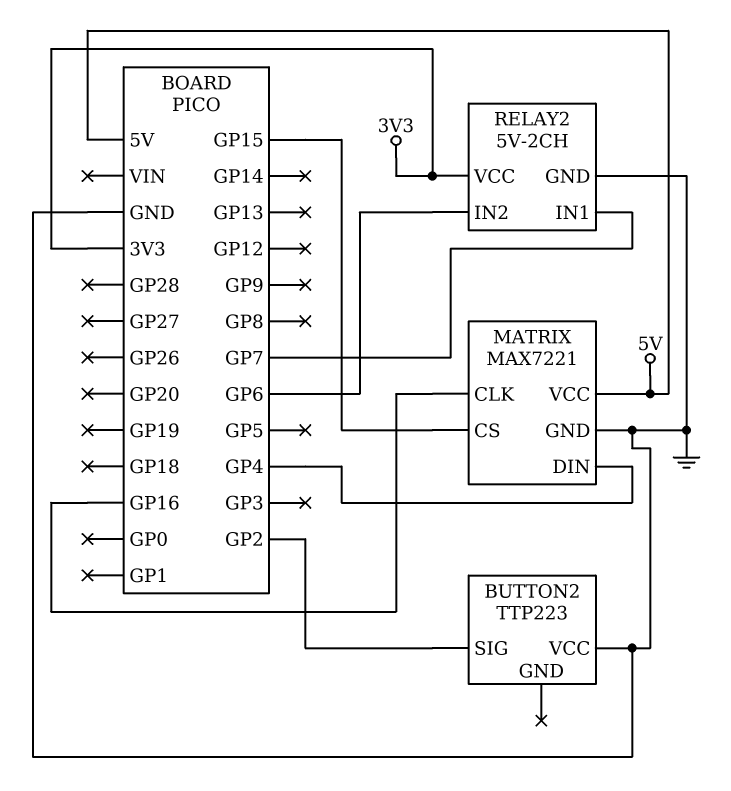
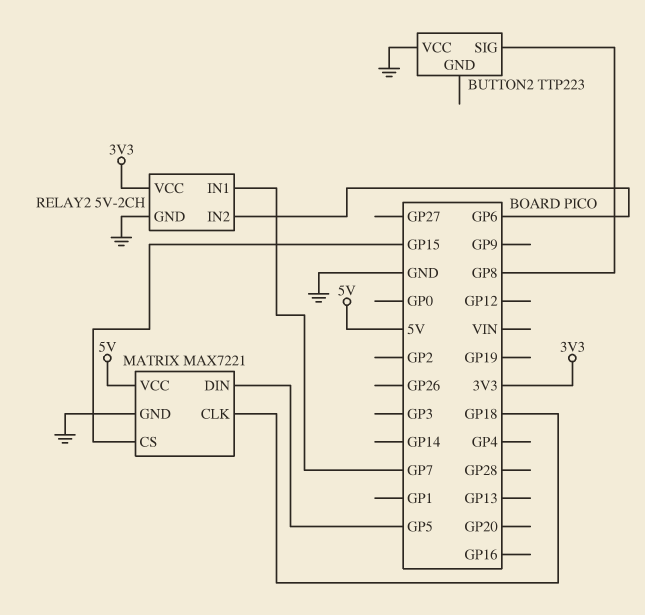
BUTTON2 pin SIG: GP2 -> GP8
MATRIX pin CLK: GP16 -> GP18
MATRIX pin DIN: GP4 -> GP5

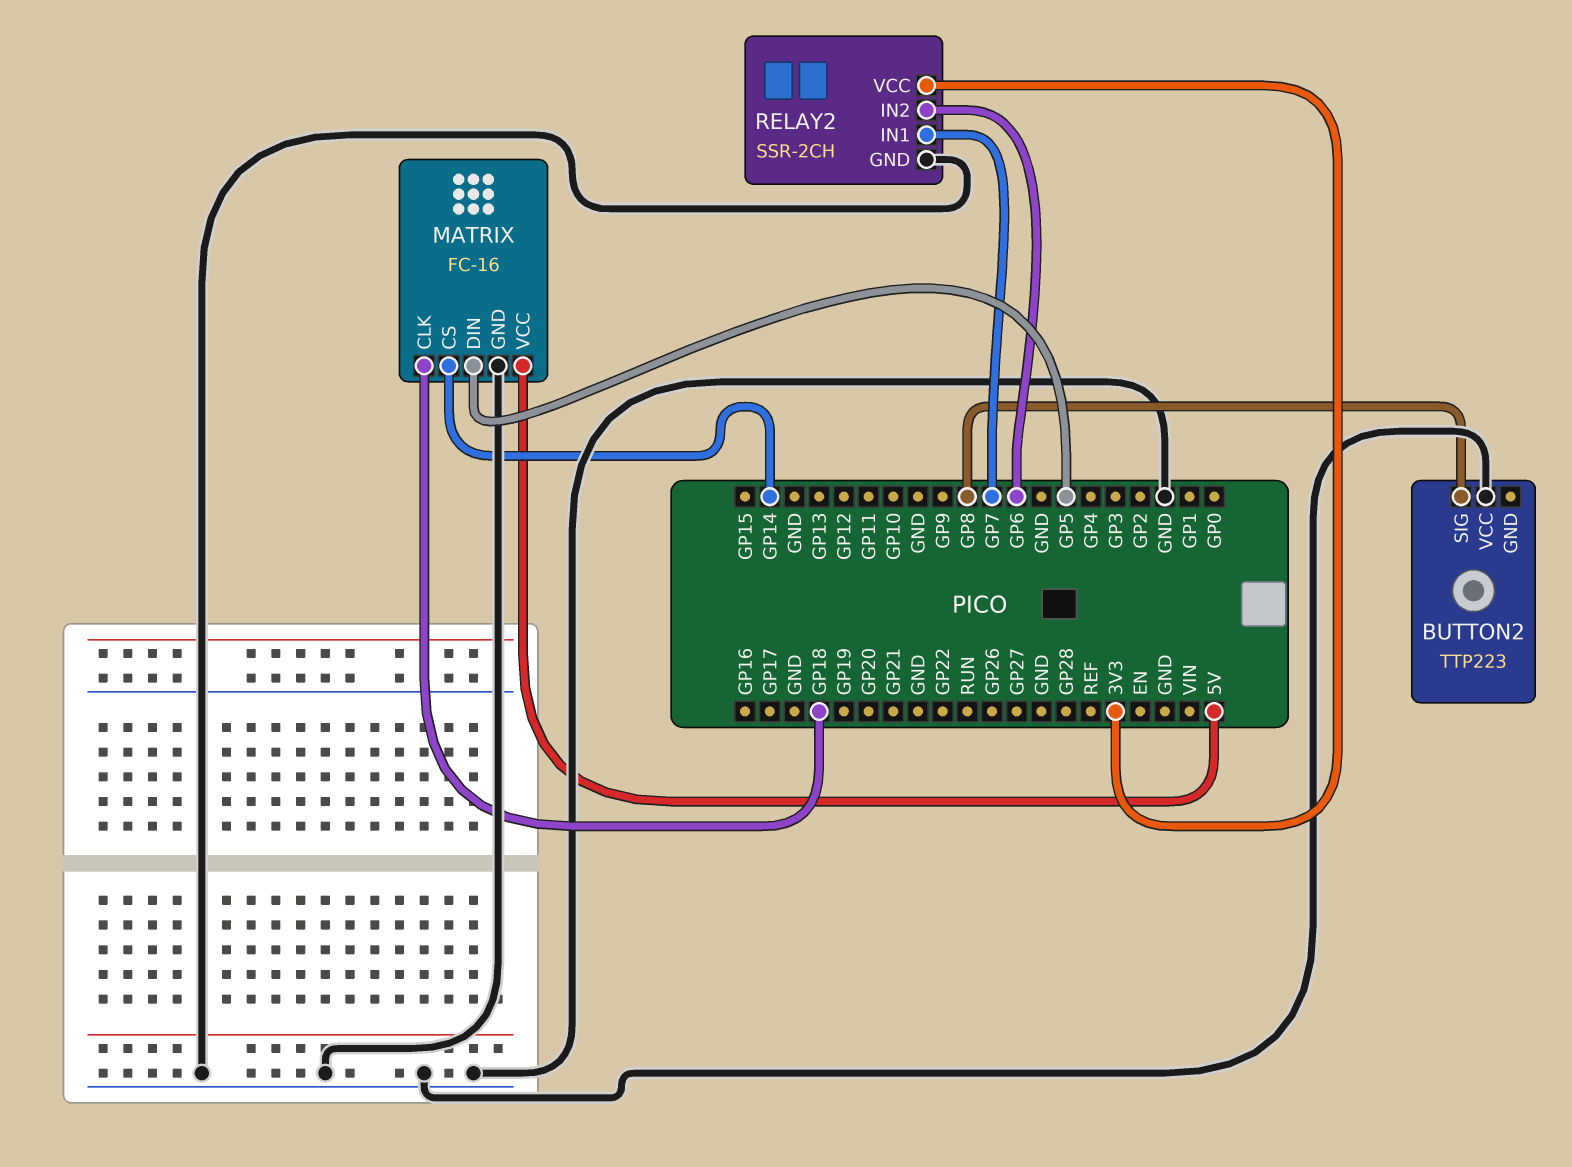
MATRIX: MAX7221 -> FC-16
MATRIX pin CS: GP15 -> GP14
RELAY2: 5V-2CH -> SSR-2CH

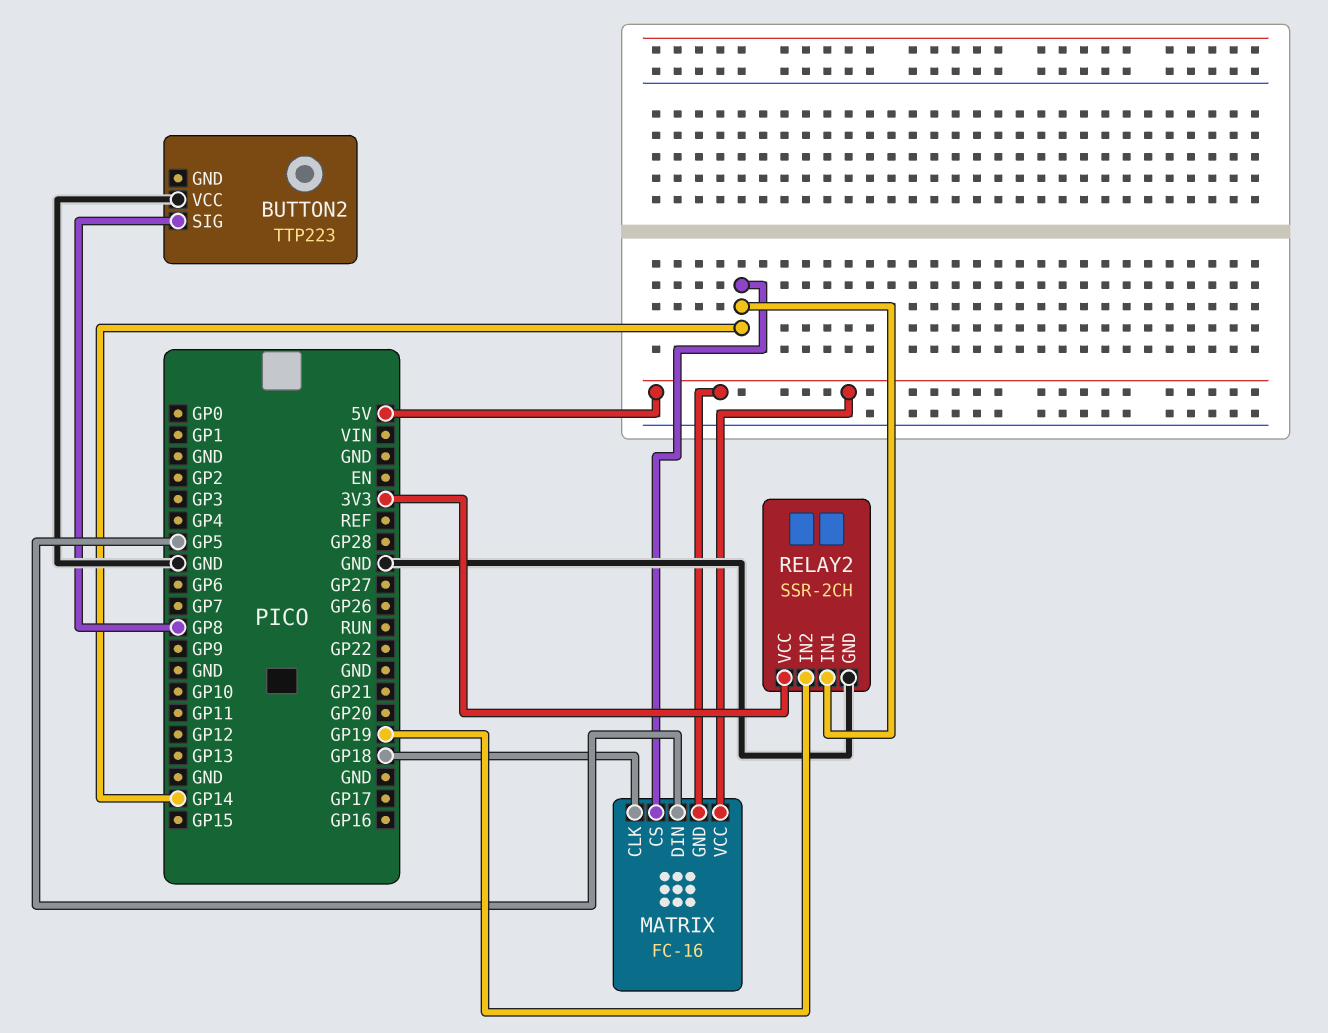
MATRIX pin GND: GND -> 5V
RELAY2 pin IN1: GP7 -> GP14
RELAY2 pin IN2: GP6 -> GP19

